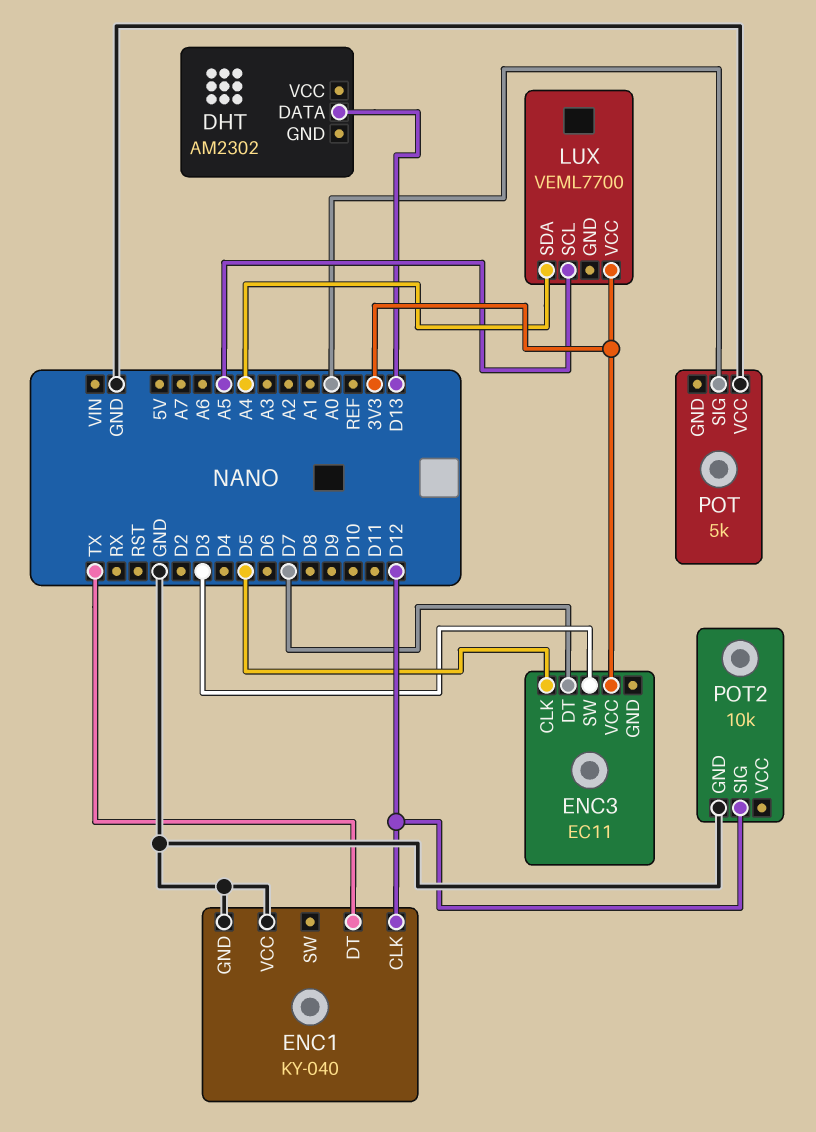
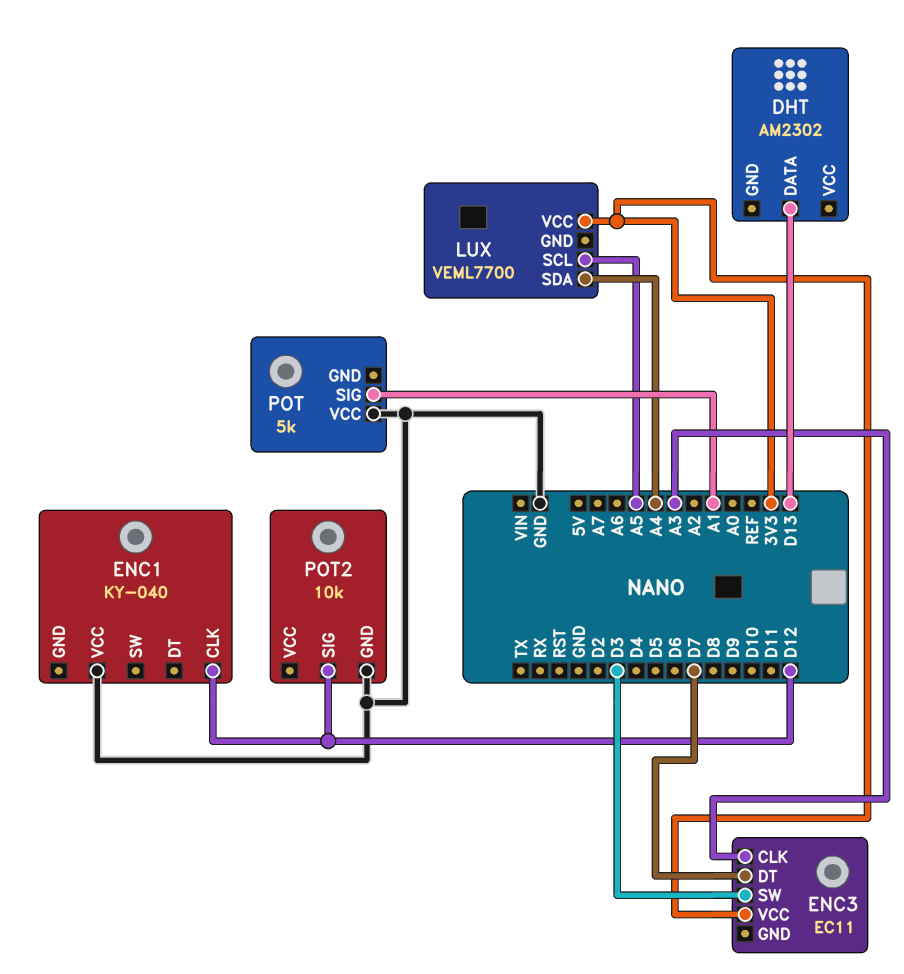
ENC1 pin DT: TX -> none
ENC1 pin GND: GND -> none
ENC3 pin CLK: D5 -> A3
POT pin SIG: A0 -> A1

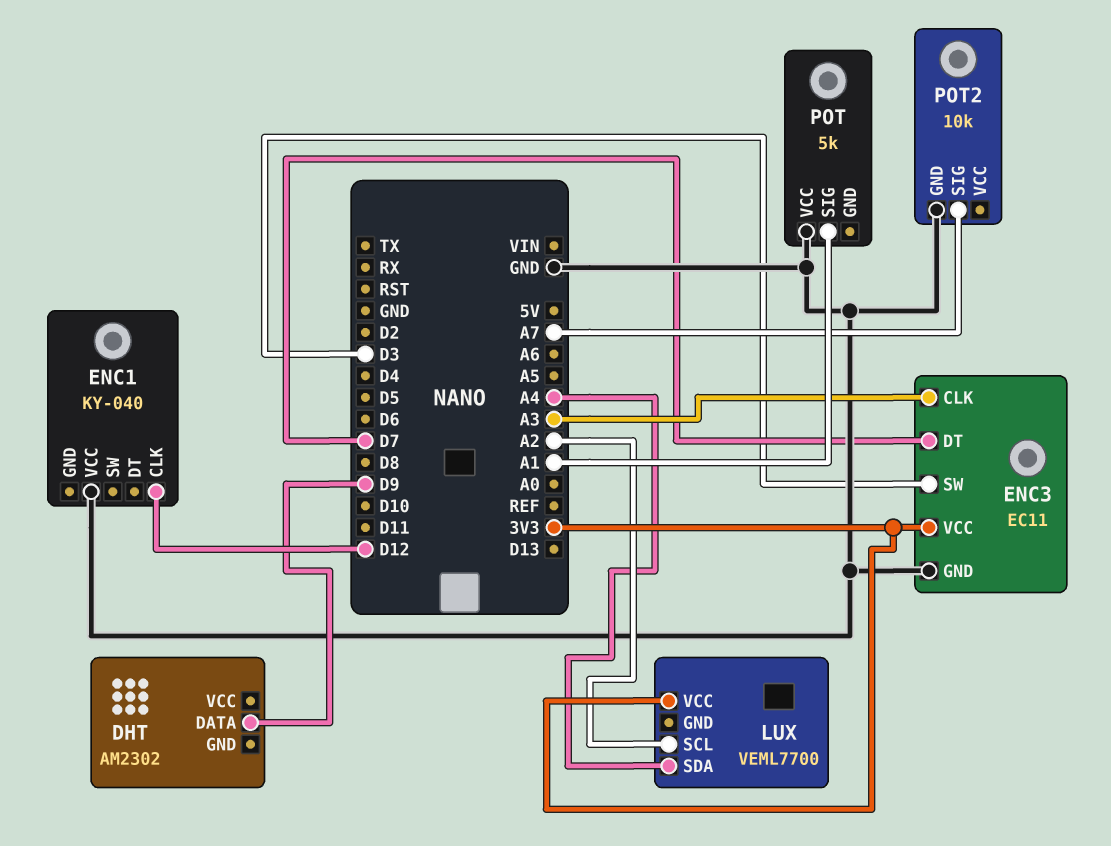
DHT pin DATA: D13 -> D9
ENC3 pin GND: none -> GND
LUX pin SCL: A5 -> A2
POT2 pin SIG: D12 -> A7

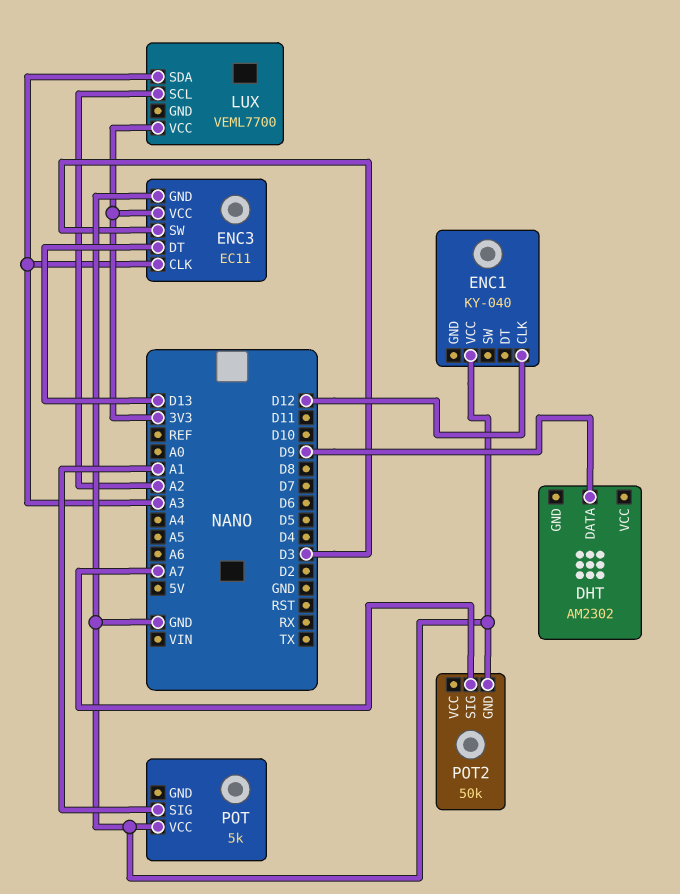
ENC3 pin DT: D7 -> D13
LUX pin SDA: A4 -> A3
POT2: 10k -> 50k

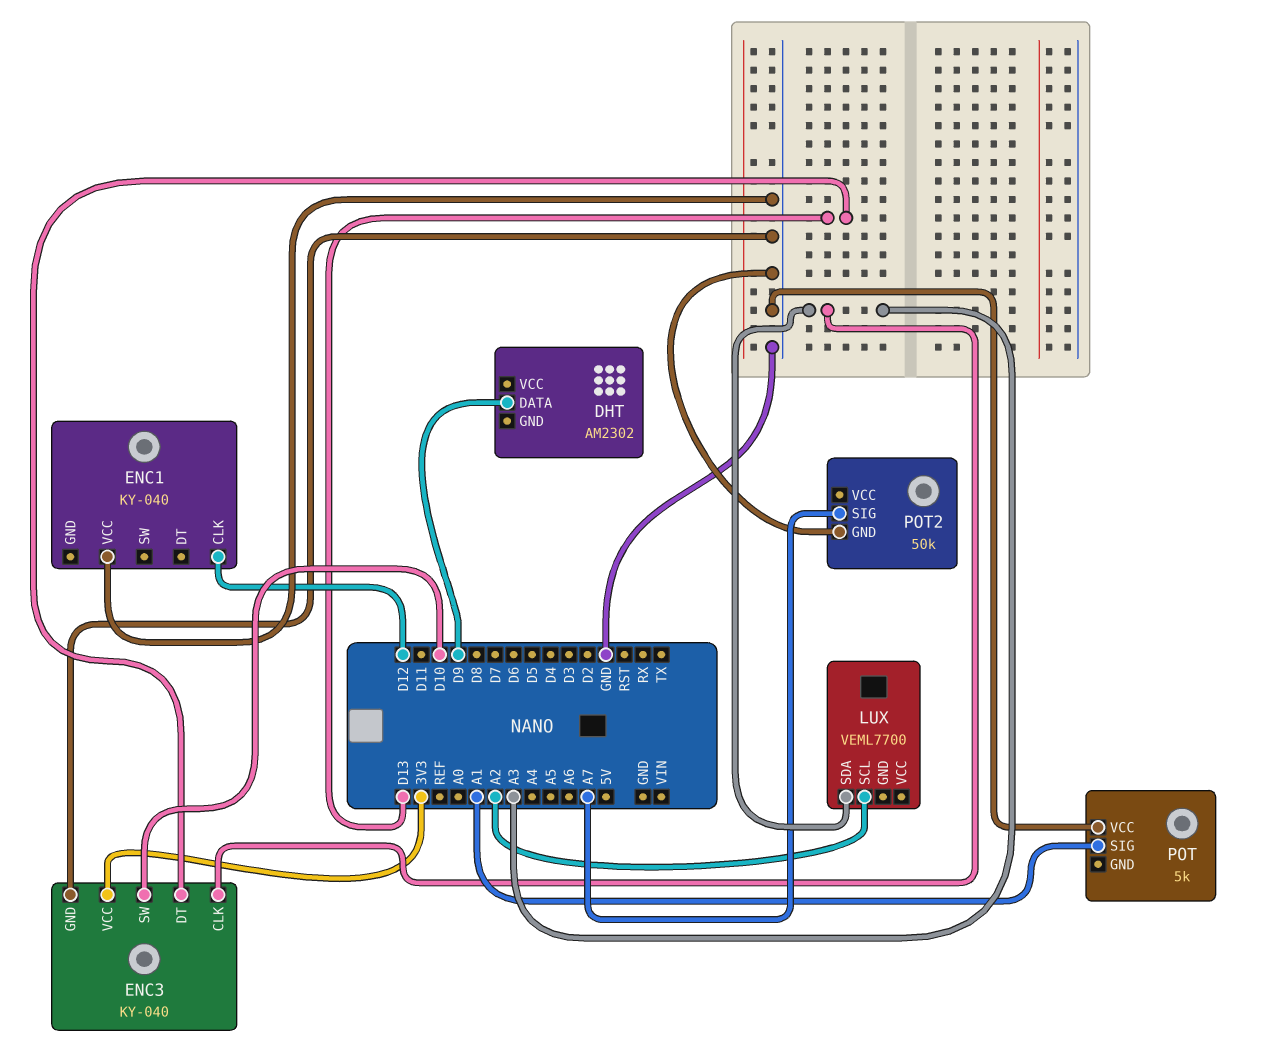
ENC3: EC11 -> KY-040
ENC3 pin SW: D3 -> D10
LUX pin VCC: 3V3 -> none

